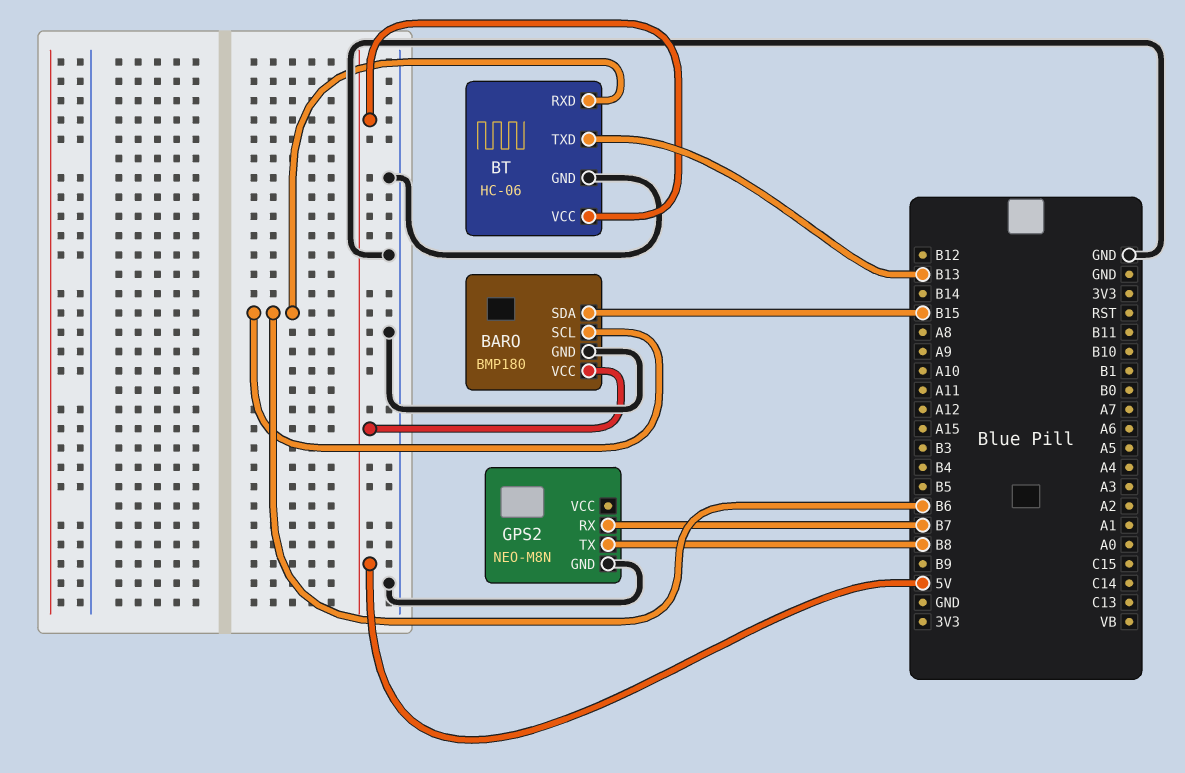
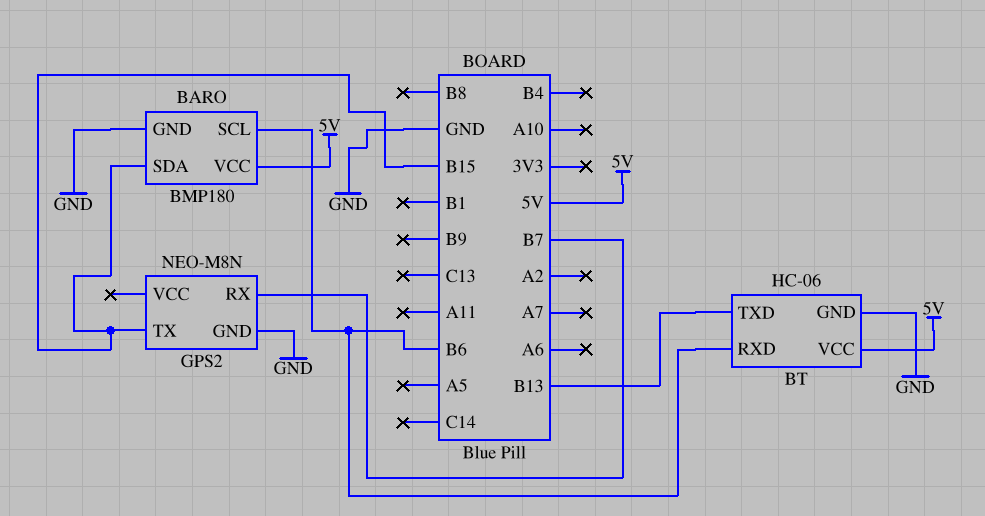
GPS2 pin TX: B8 -> B15

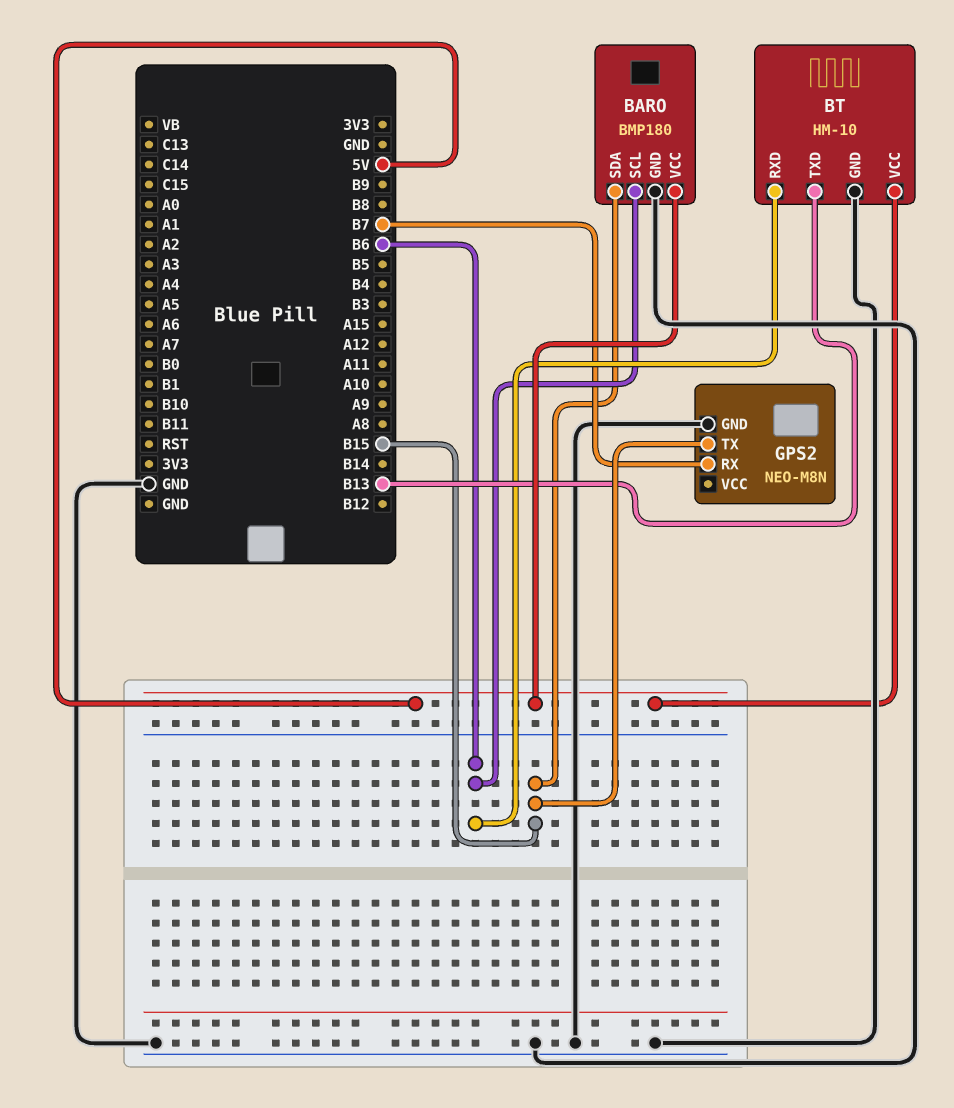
BT: HC-06 -> HM-10

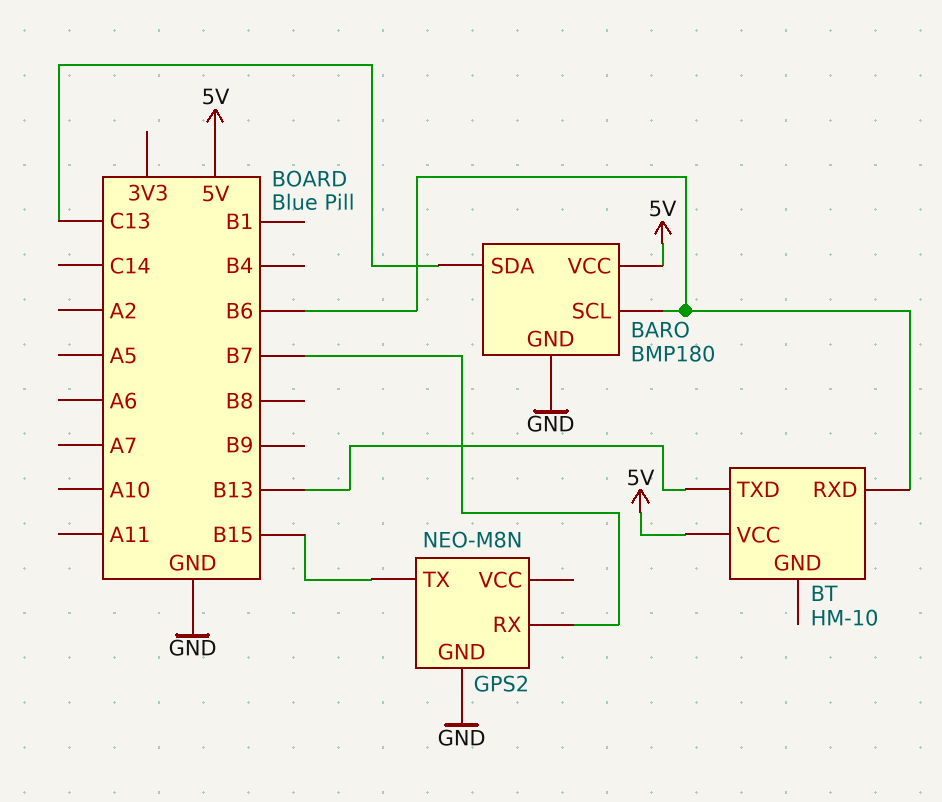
BARO pin SDA: B15 -> C13
BT pin GND: GND -> none

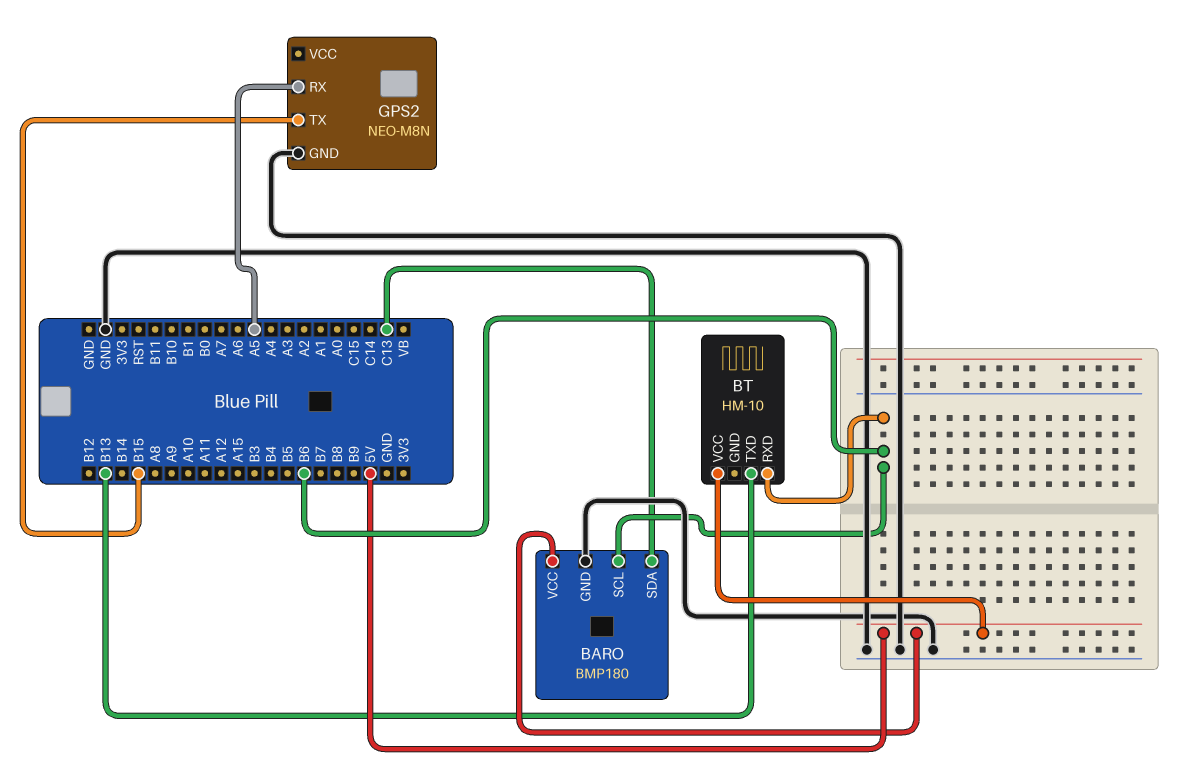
GPS2 pin RX: B7 -> A5

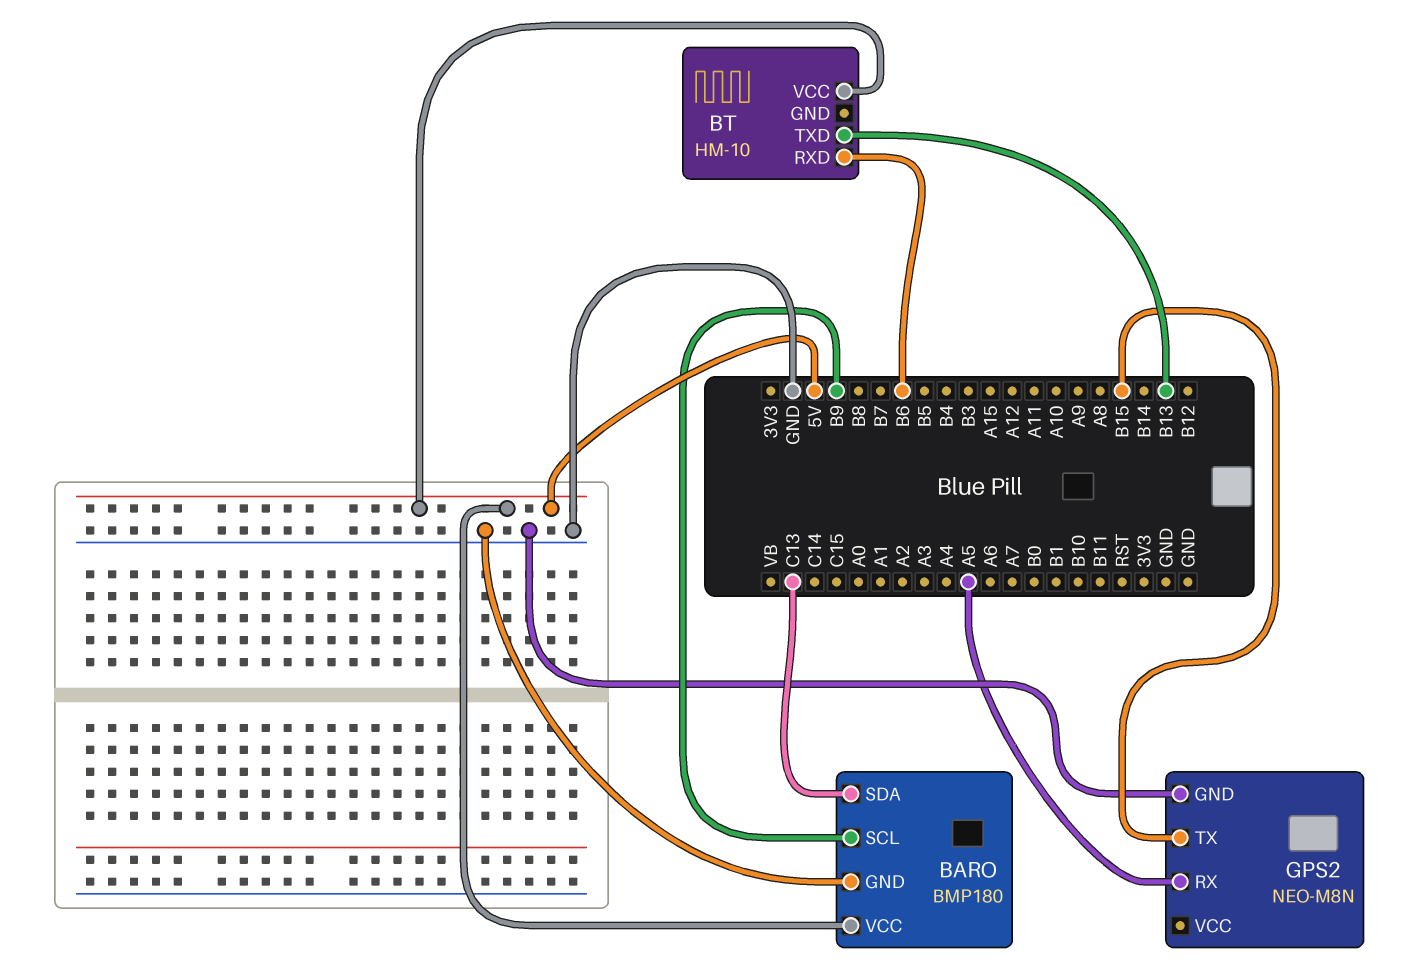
BARO pin SCL: B6 -> B9

